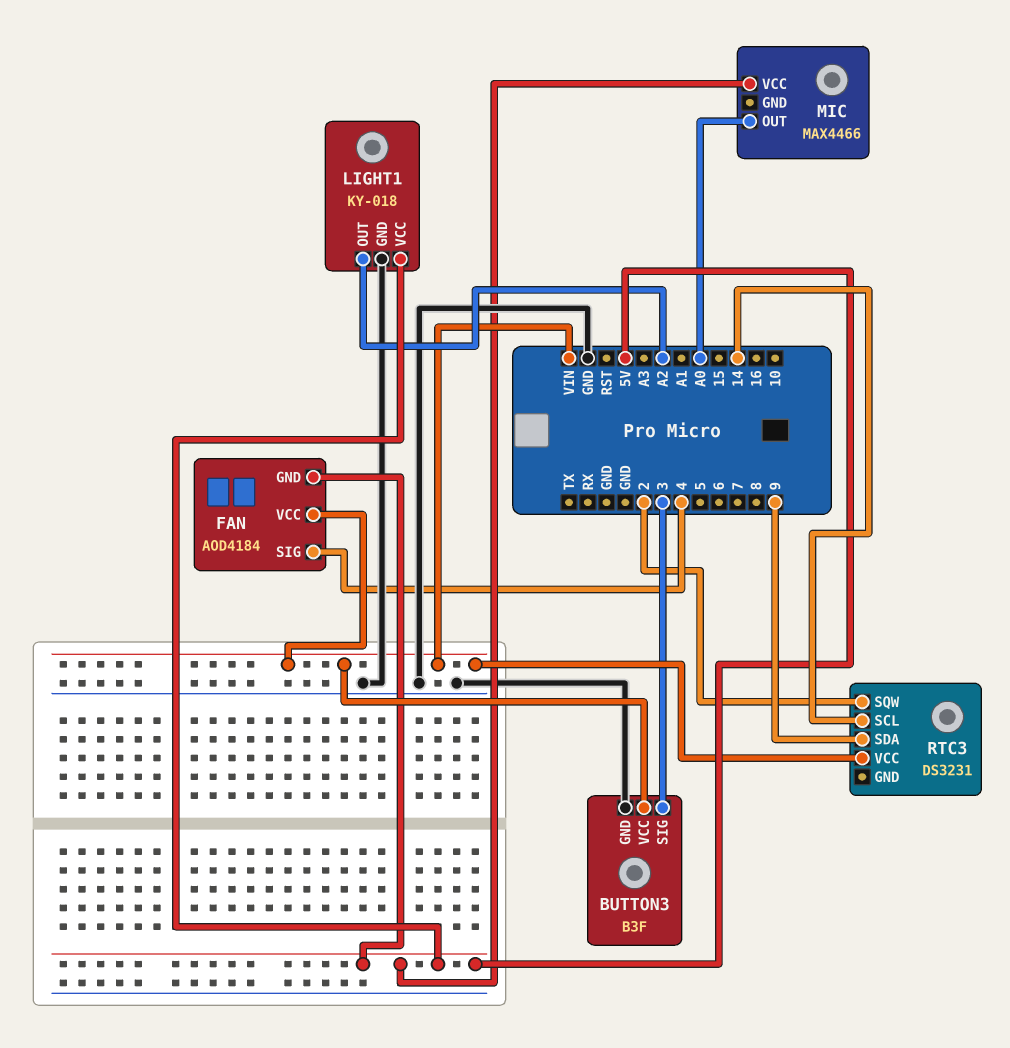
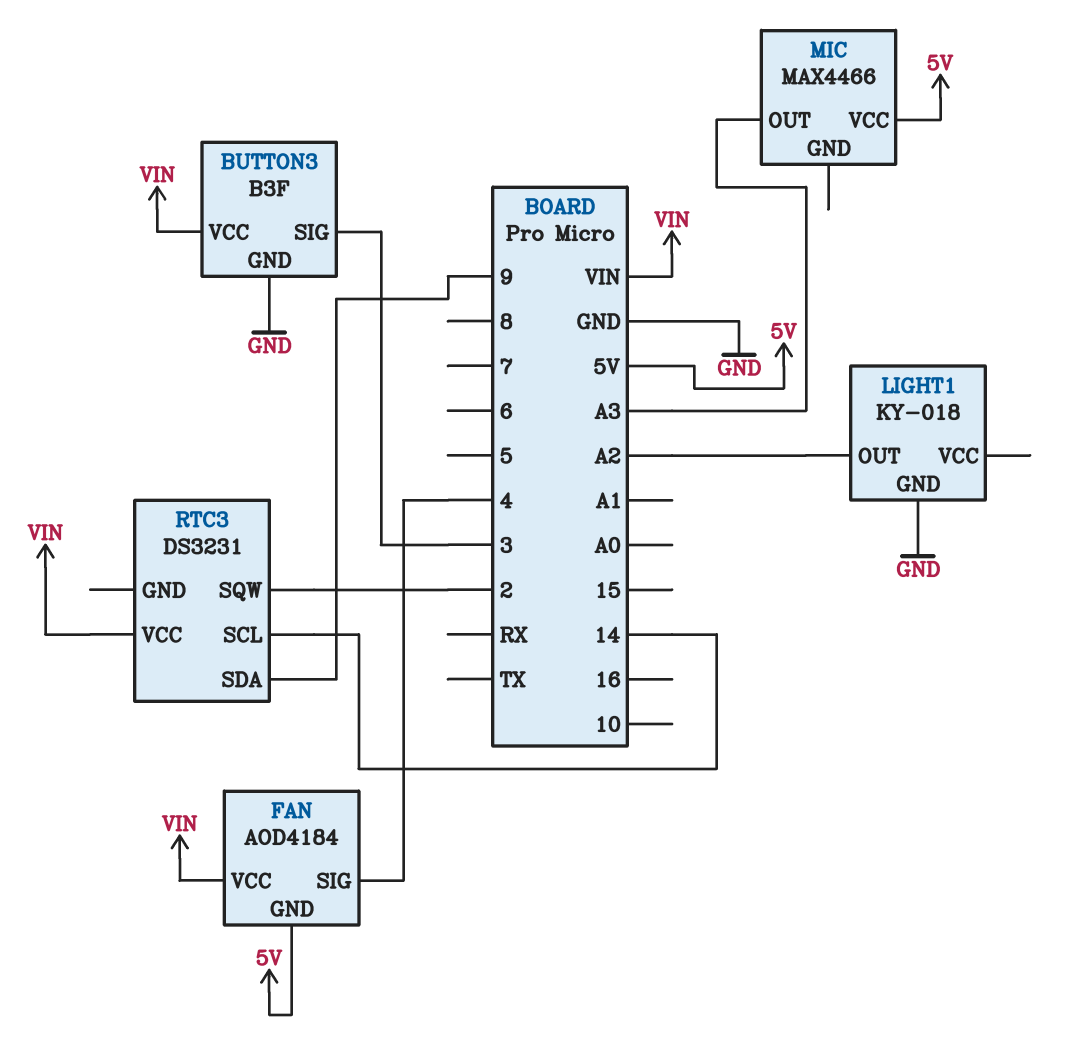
LIGHT1 pin VCC: 5V -> none
MIC pin OUT: A0 -> A3

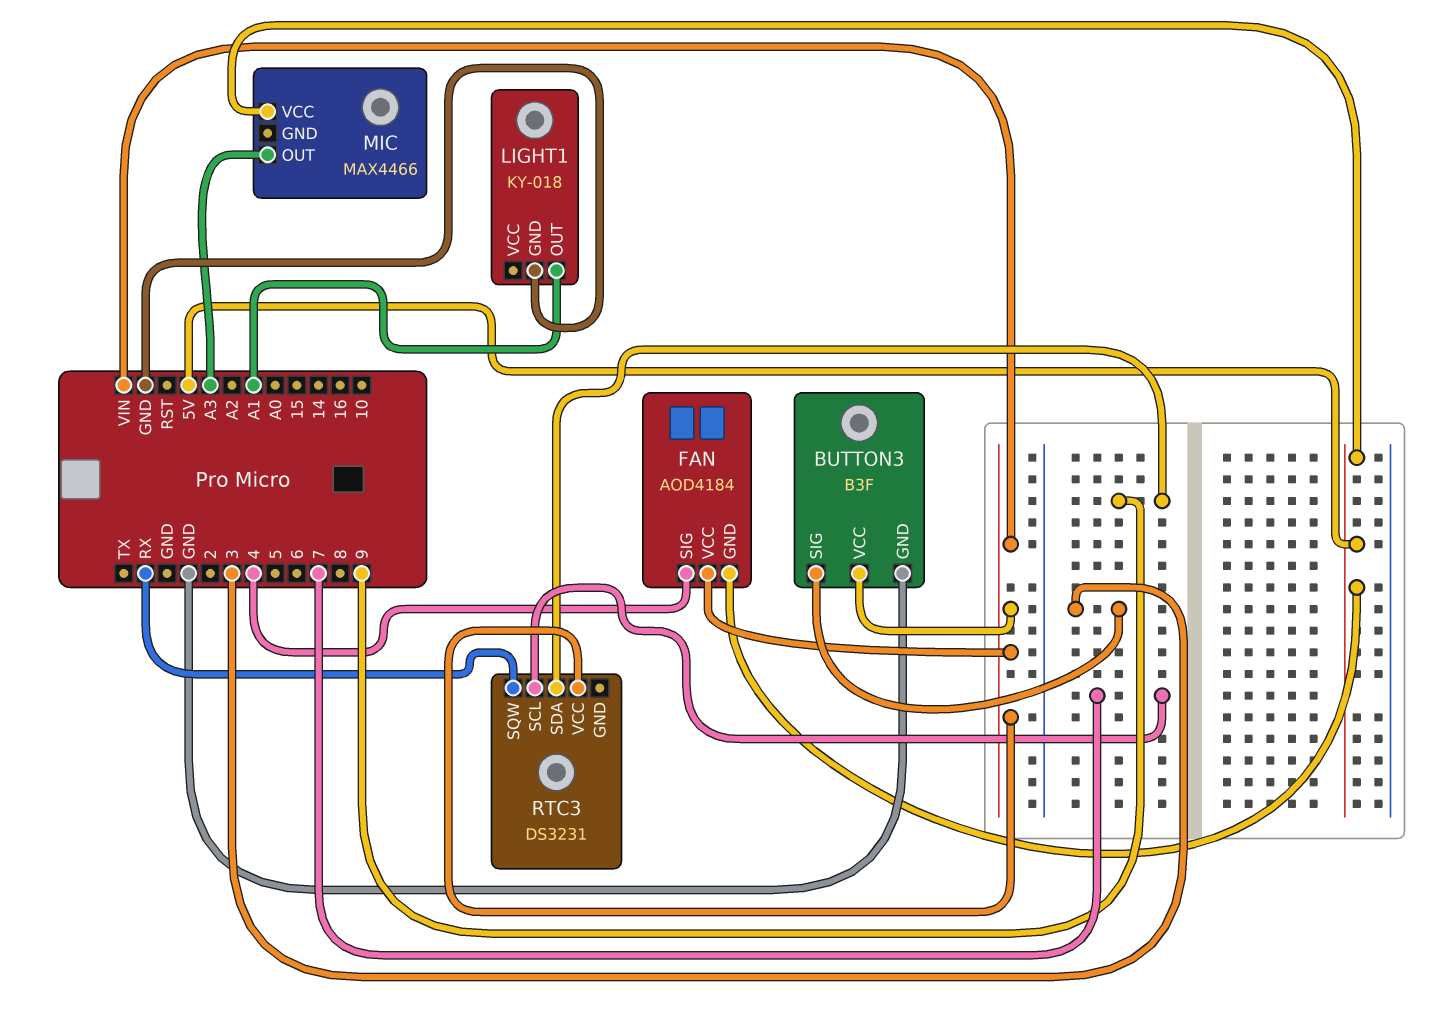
LIGHT1 pin OUT: A2 -> A1
RTC3 pin SCL: 14 -> 7
RTC3 pin SQW: 2 -> RX

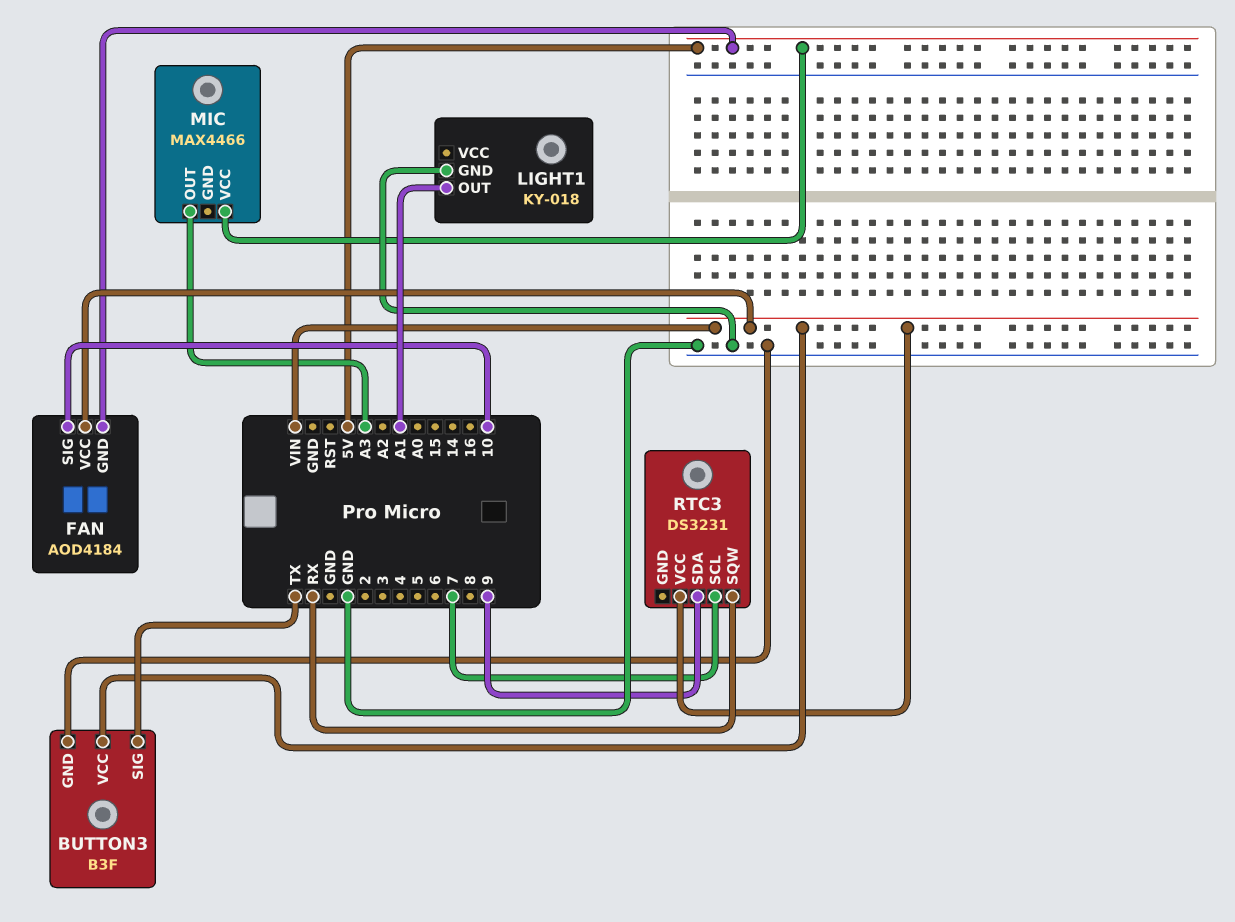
BUTTON3 pin SIG: 3 -> TX
FAN pin SIG: 4 -> 10

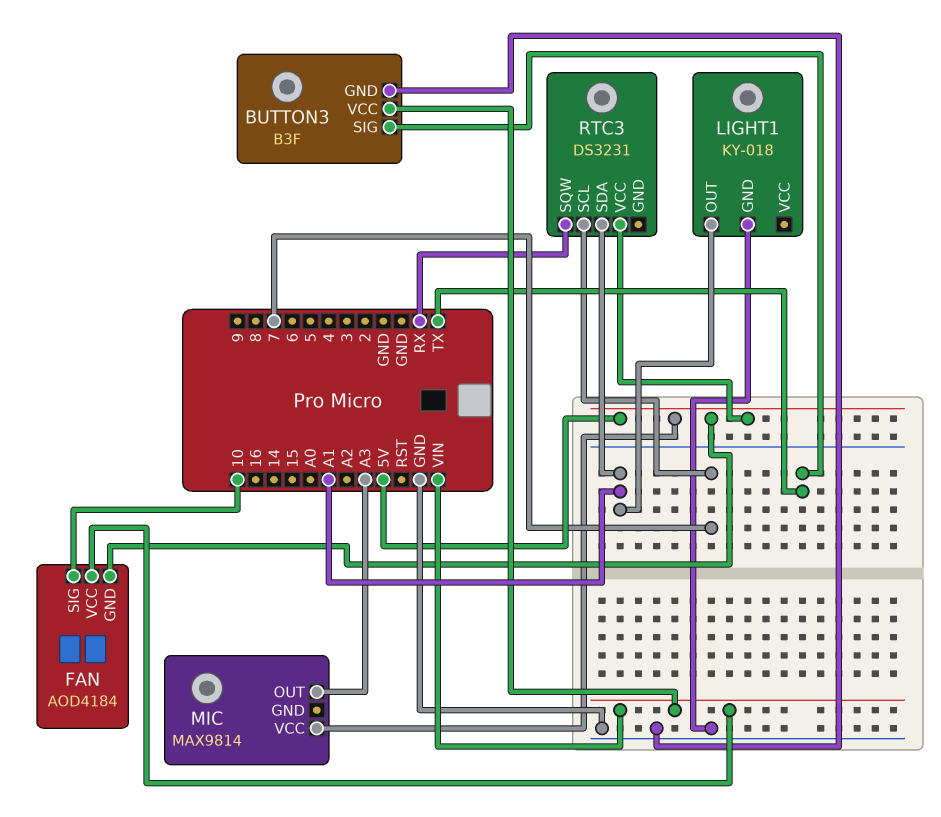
MIC: MAX4466 -> MAX9814
RTC3 pin SDA: 9 -> A1
RTC3 pin VCC: VIN -> 5V

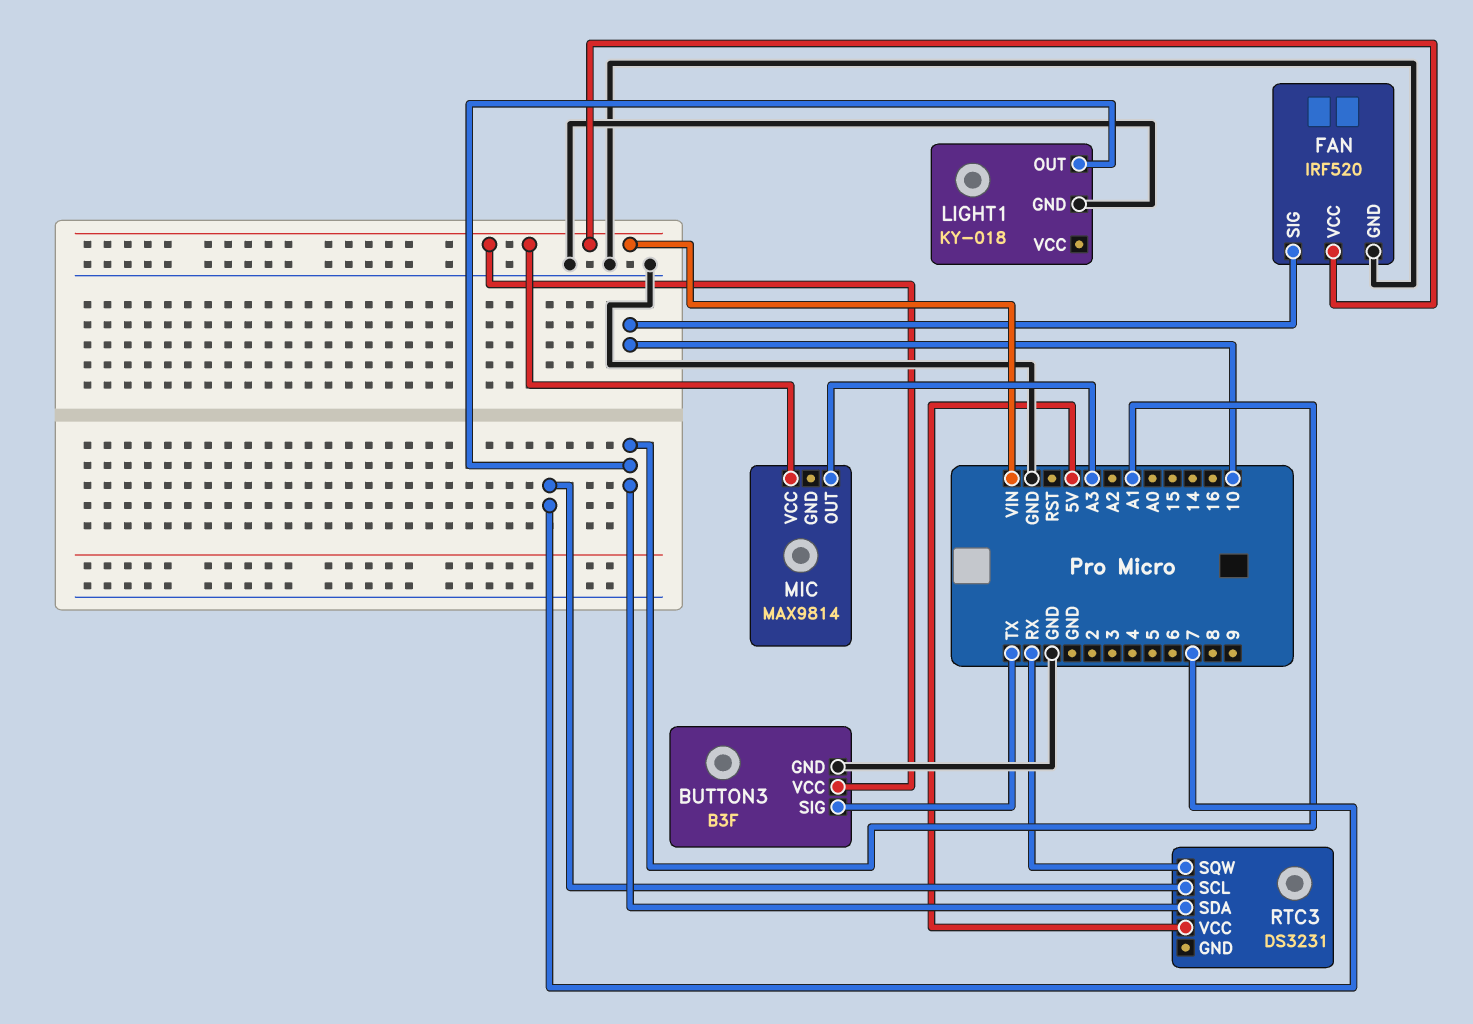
FAN: AOD4184 -> IRF520
FAN pin GND: 5V -> GND
MIC pin VCC: 5V -> VIN

